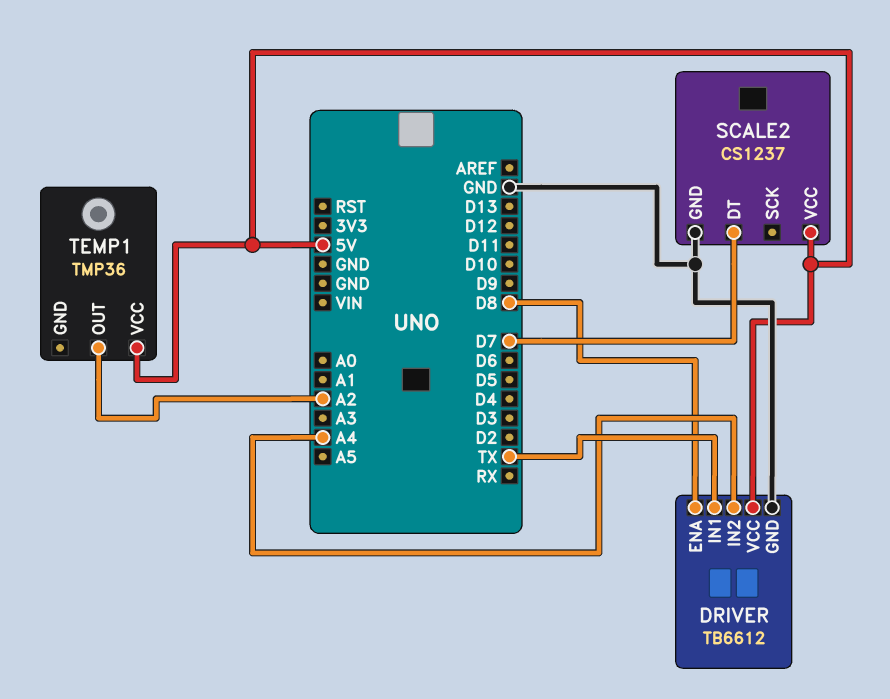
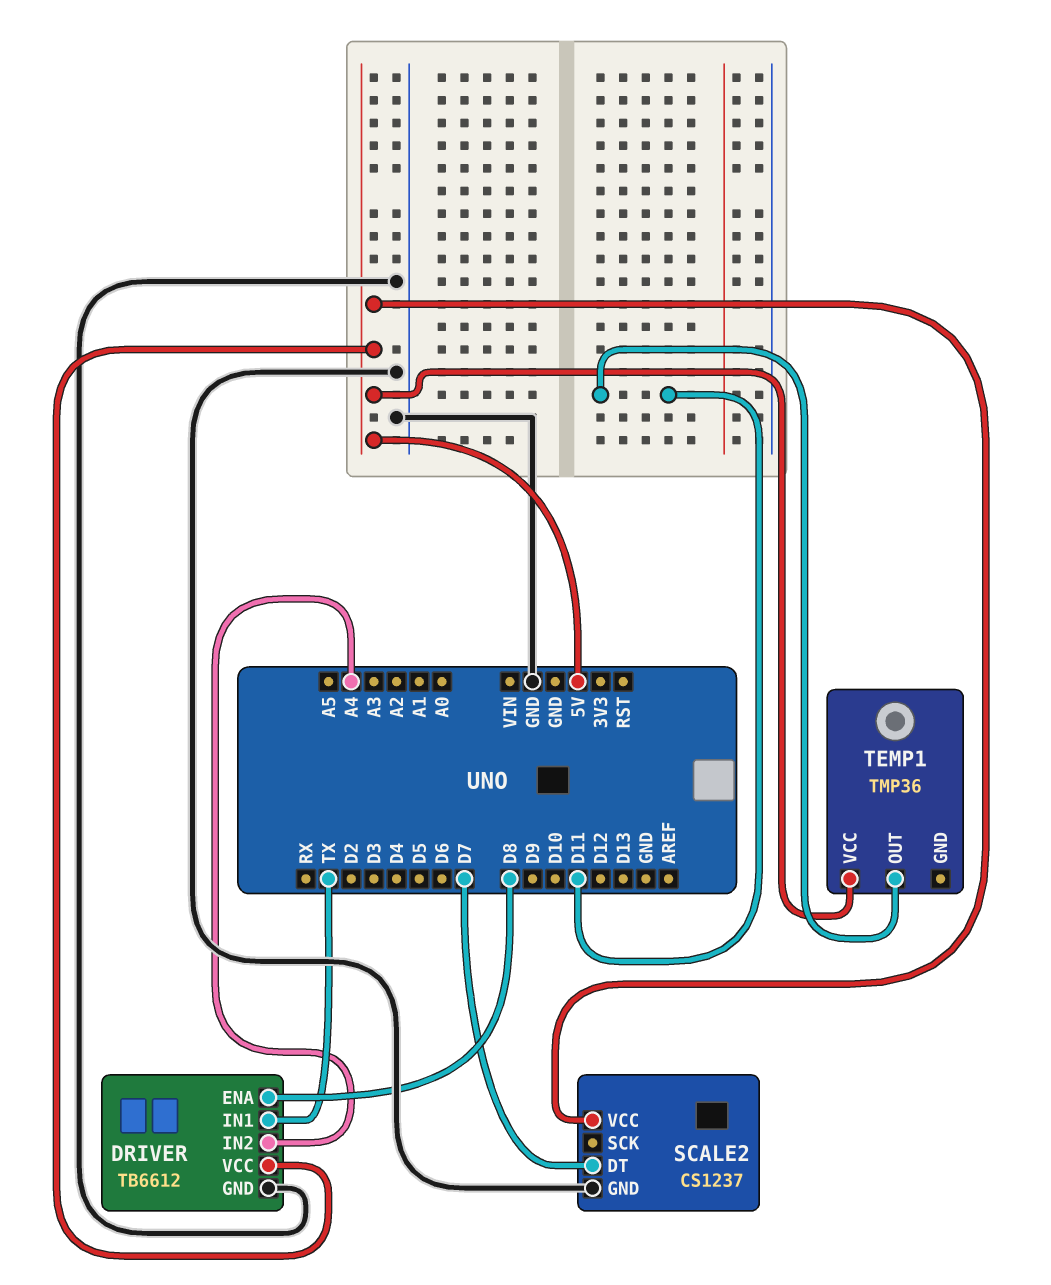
TEMP1 pin OUT: A2 -> D11

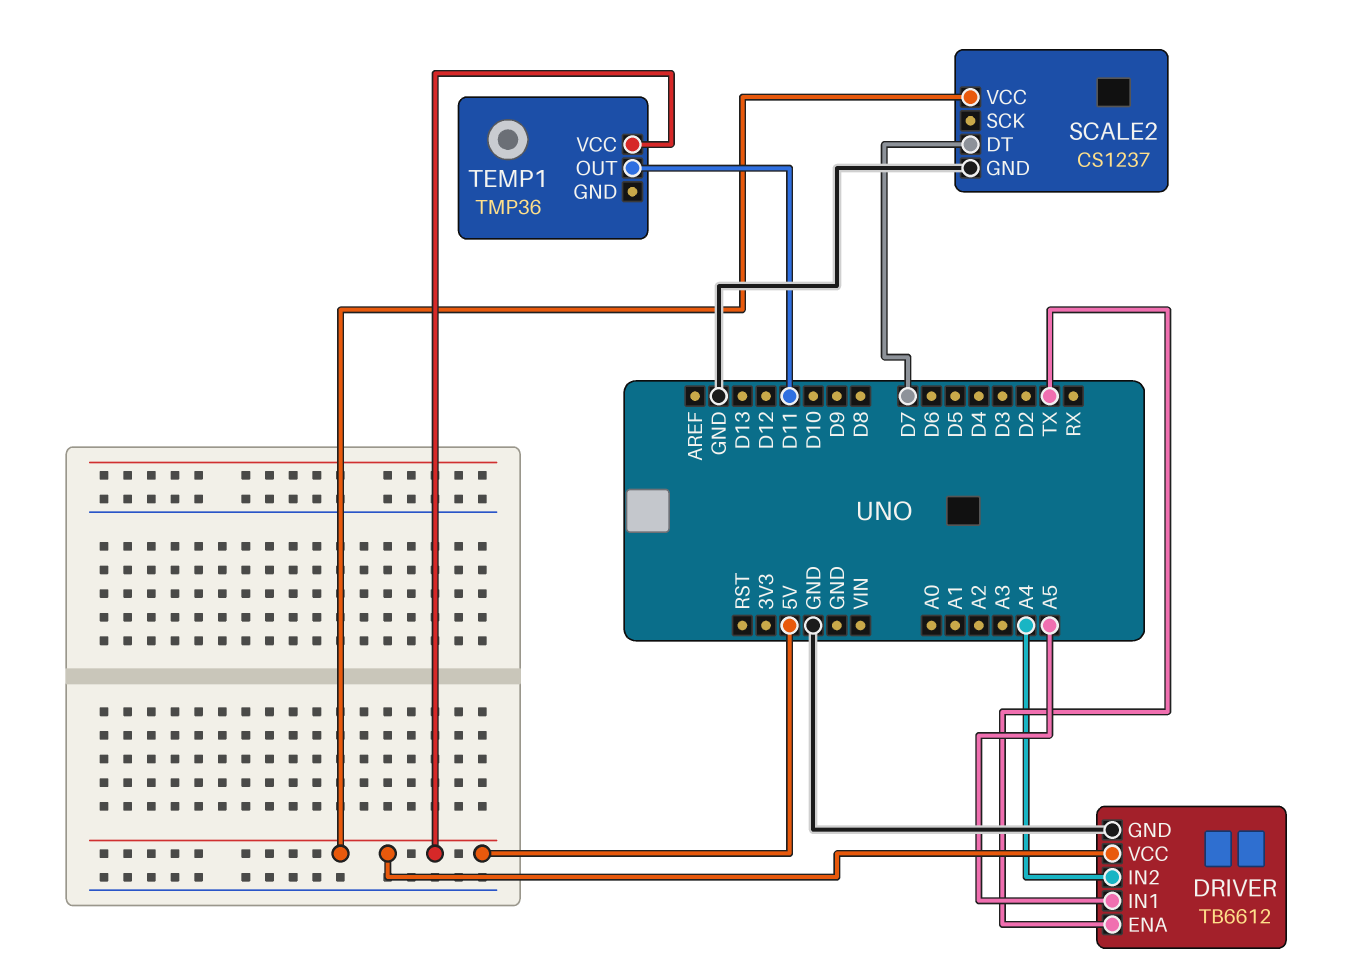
DRIVER pin ENA: D8 -> TX
DRIVER pin IN1: TX -> A5

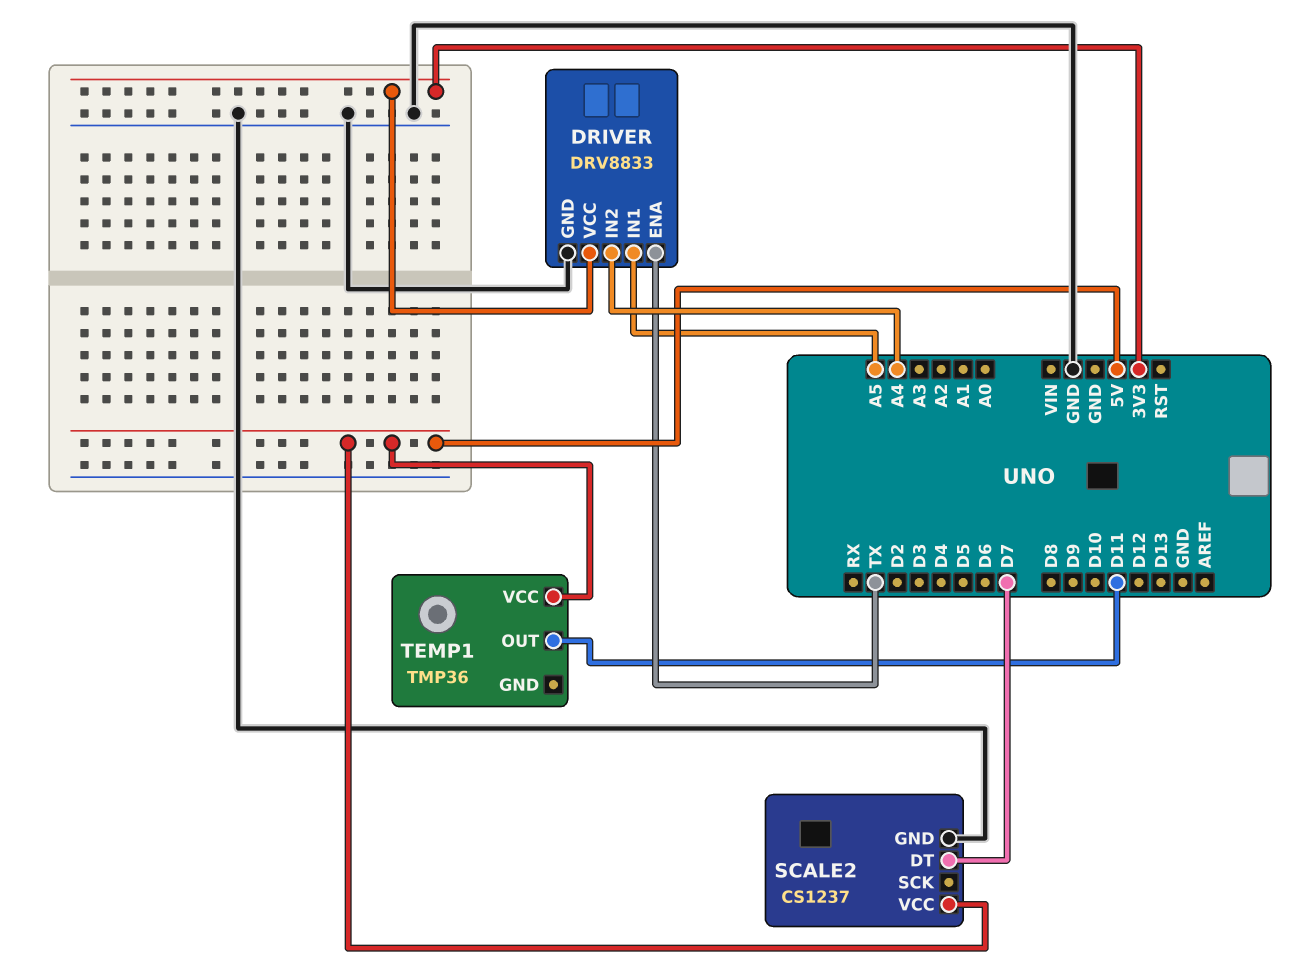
DRIVER: TB6612 -> DRV8833
DRIVER pin VCC: 5V -> 3V3

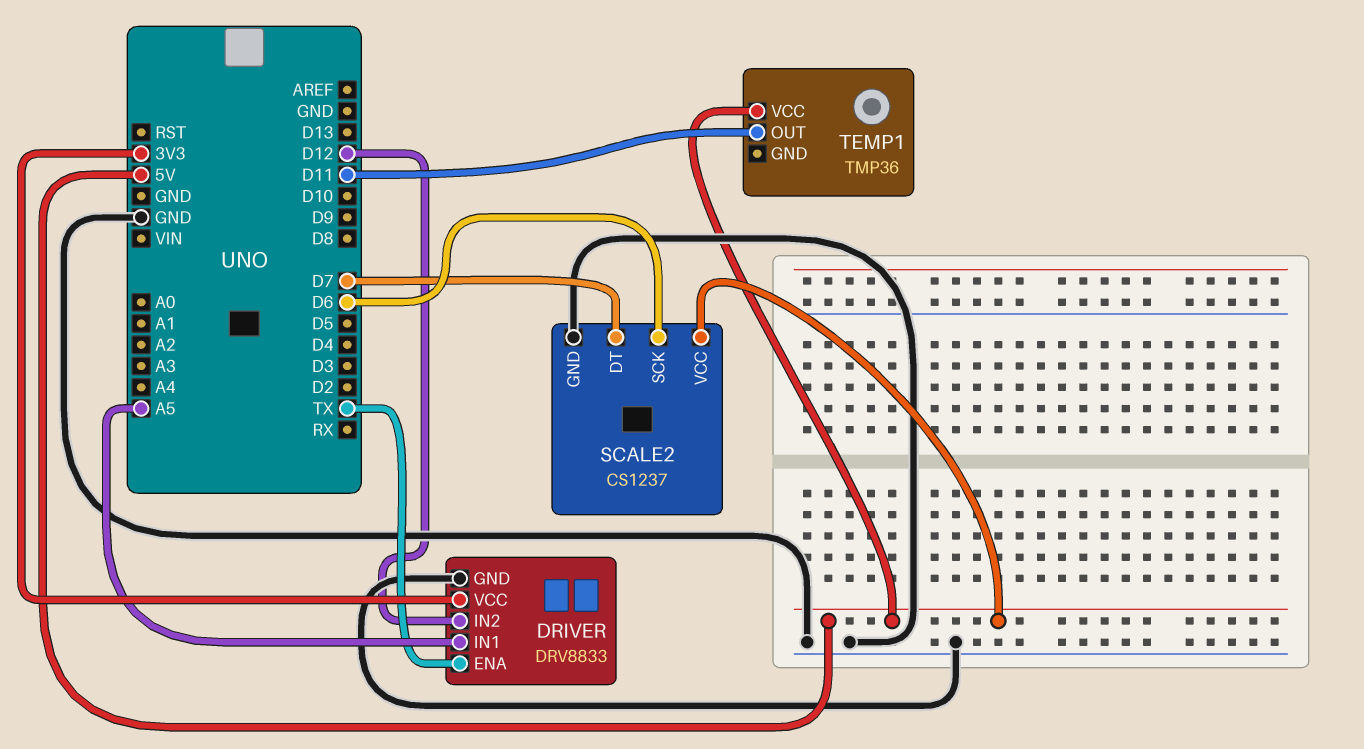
DRIVER pin IN2: A4 -> D12
SCALE2 pin SCK: none -> D6

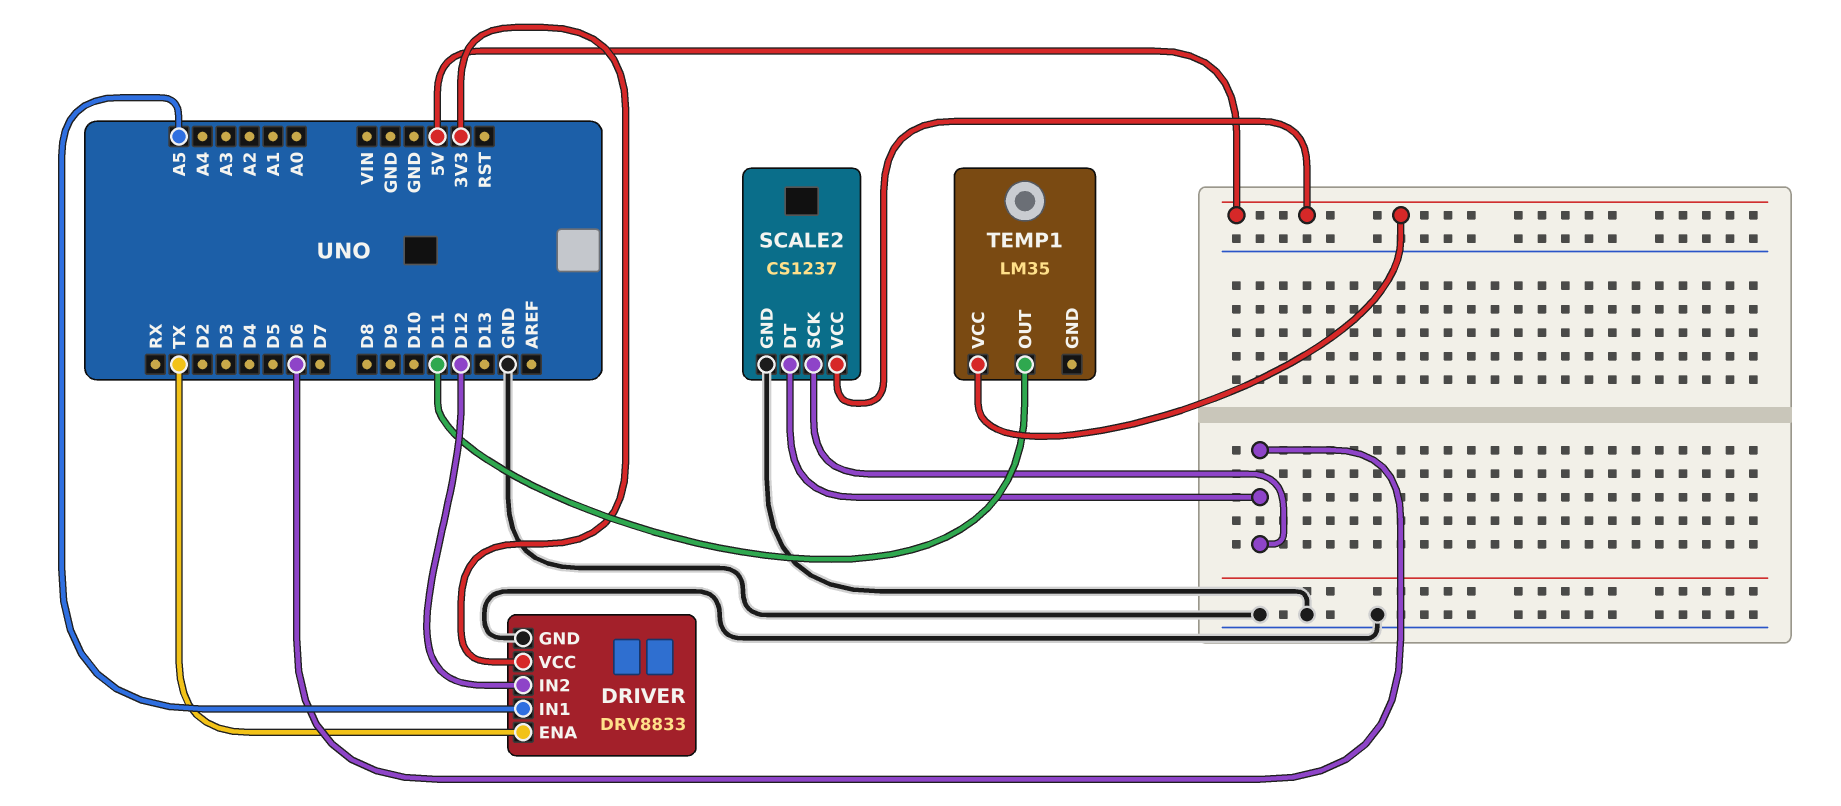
SCALE2 pin DT: D7 -> D6
TEMP1: TMP36 -> LM35

